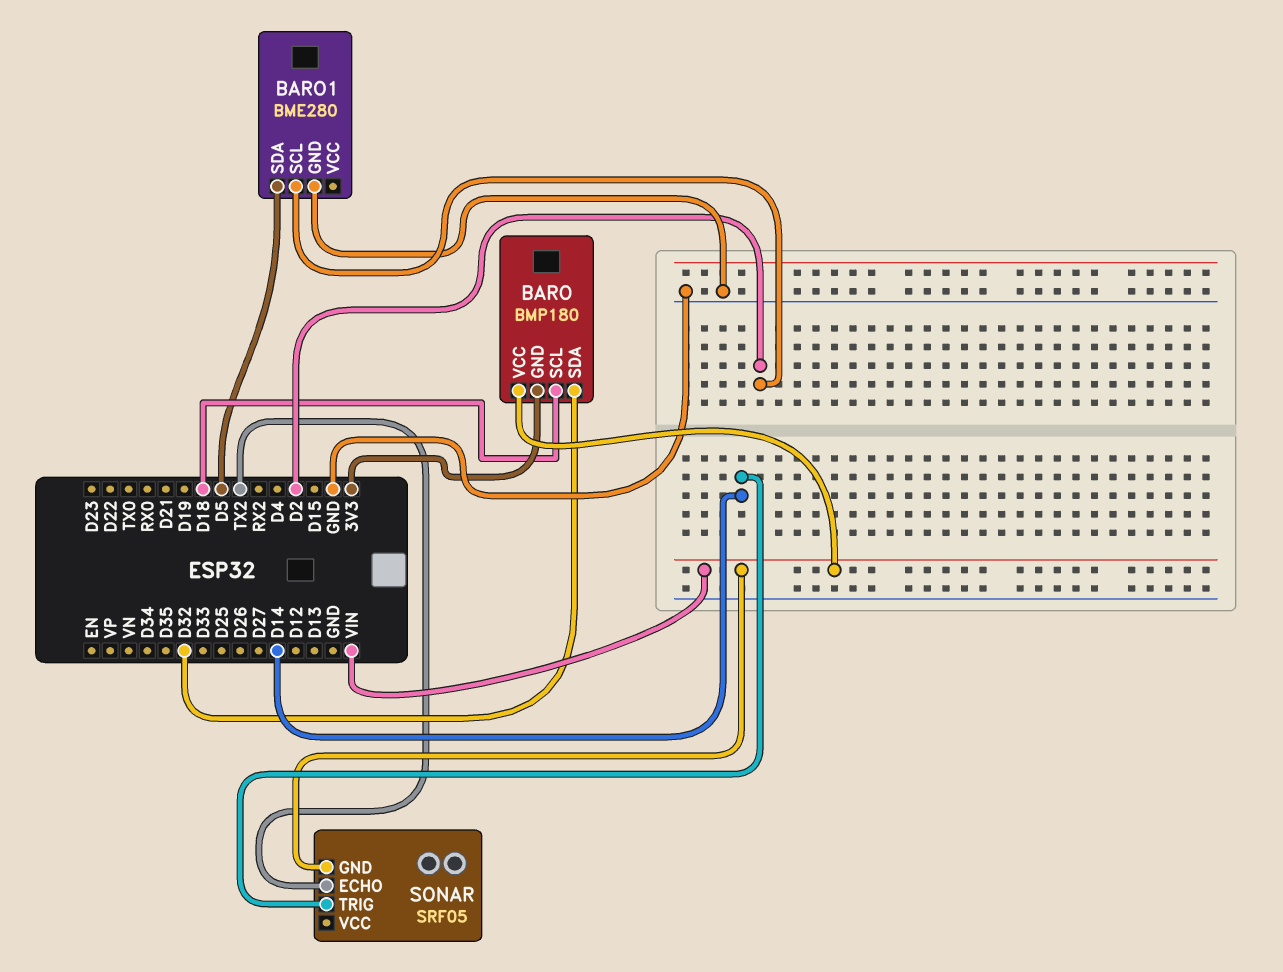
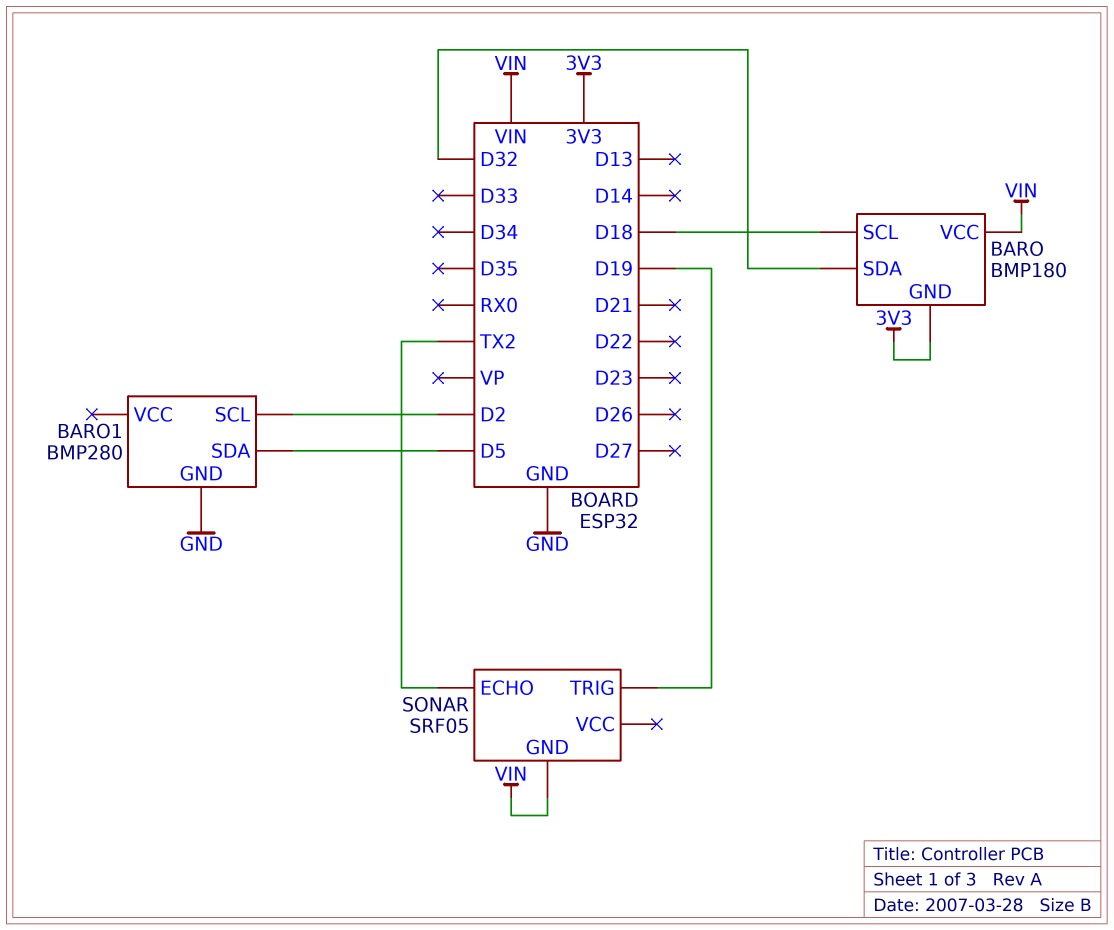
BARO1: BME280 -> BMP280
SONAR pin TRIG: D14 -> D19

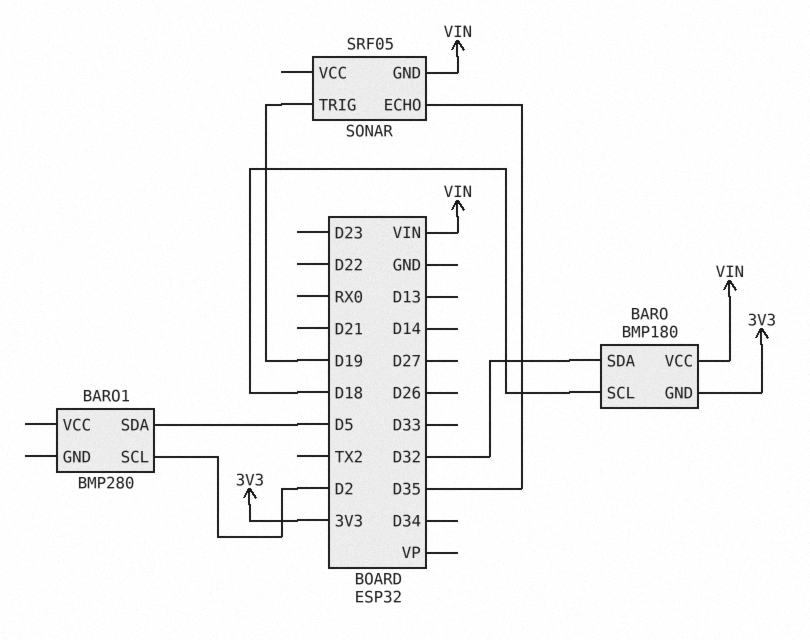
BARO1 pin GND: GND -> none
SONAR pin ECHO: TX2 -> D35

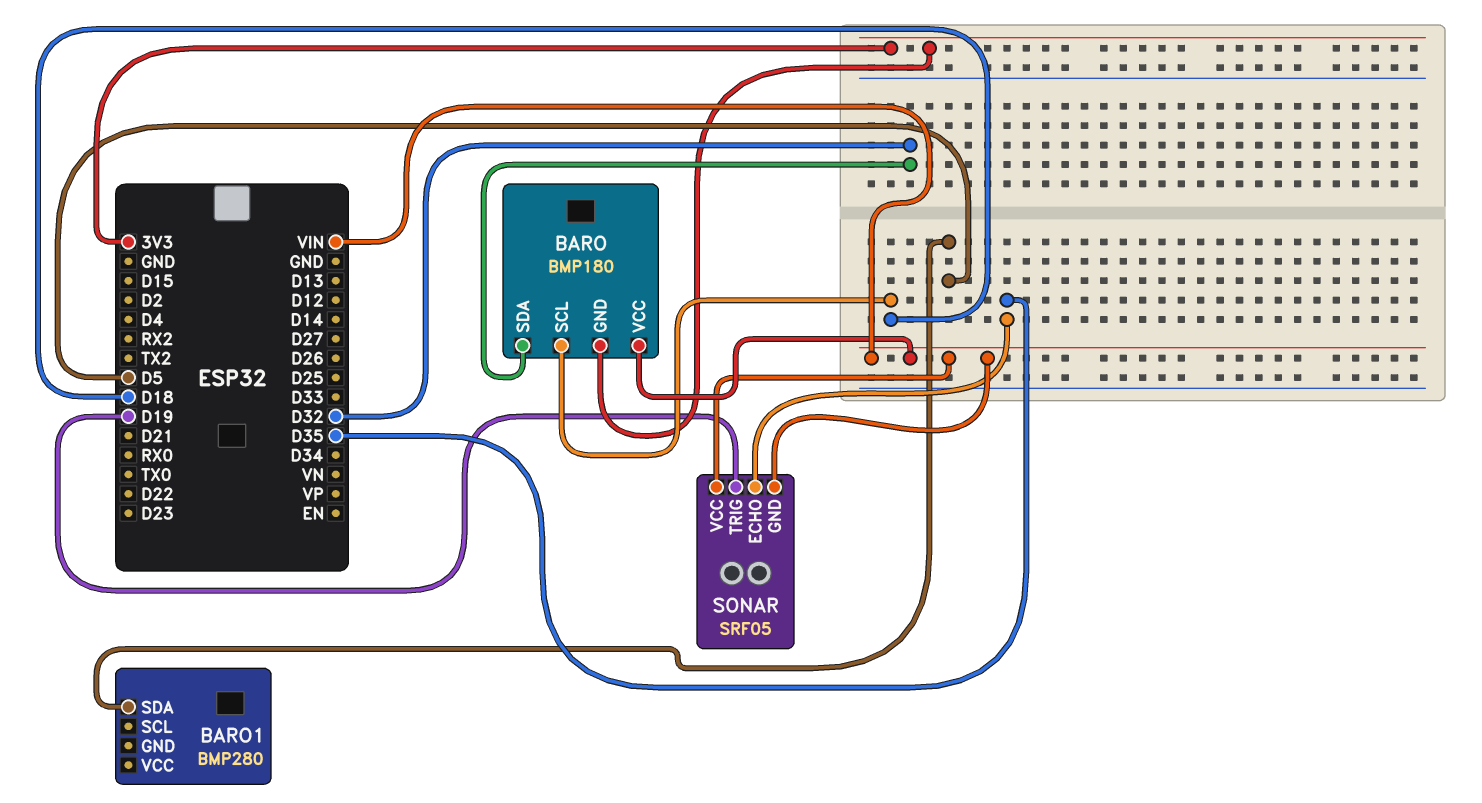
BARO1 pin SCL: D2 -> none
SONAR pin VCC: none -> VIN

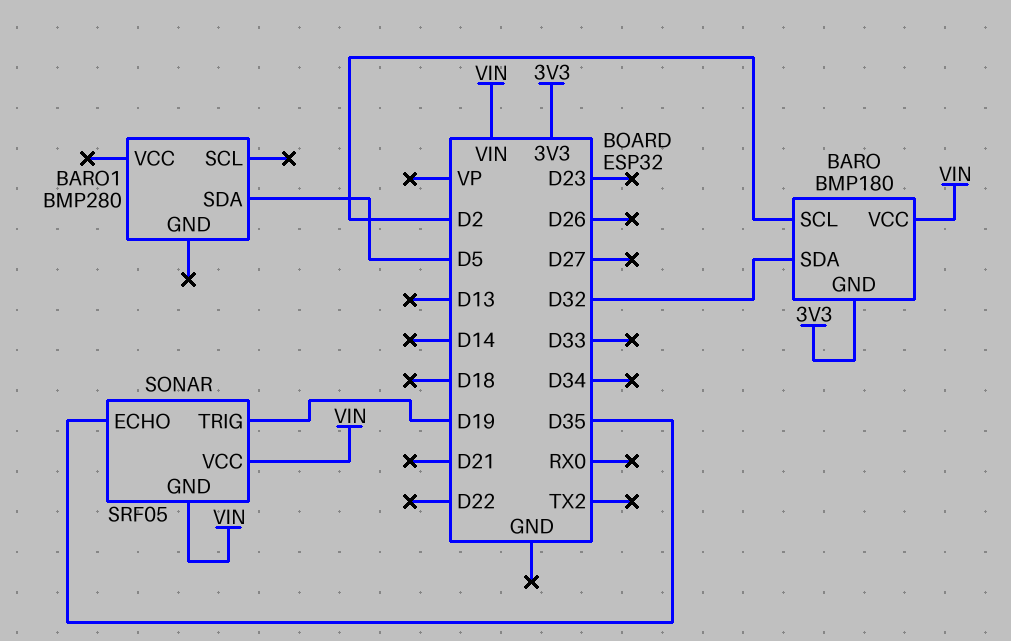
BARO pin SCL: D18 -> D2

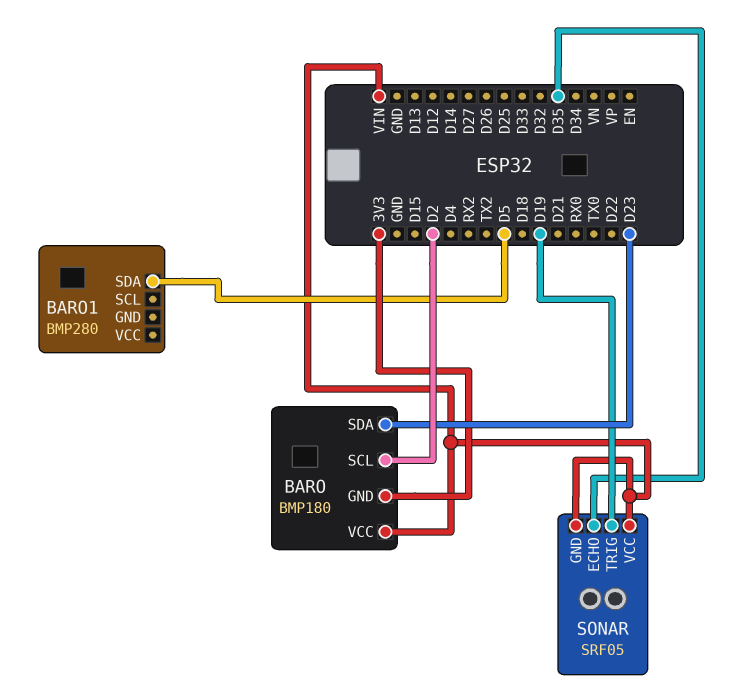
BARO pin SDA: D32 -> D23

